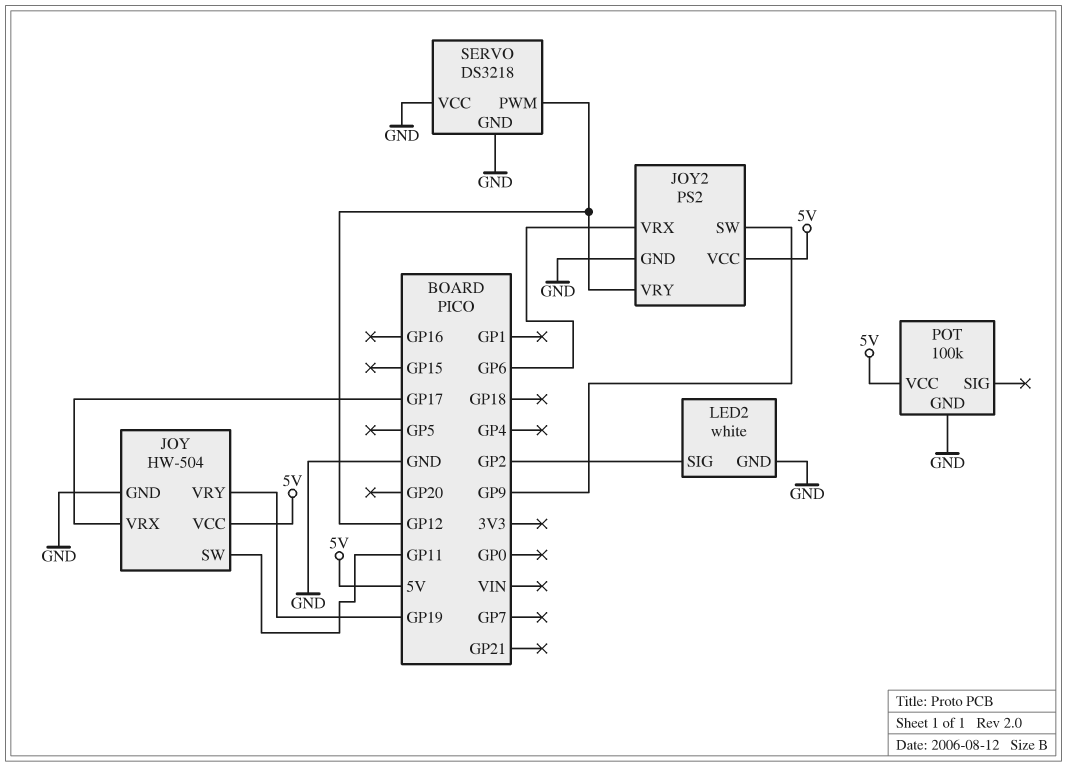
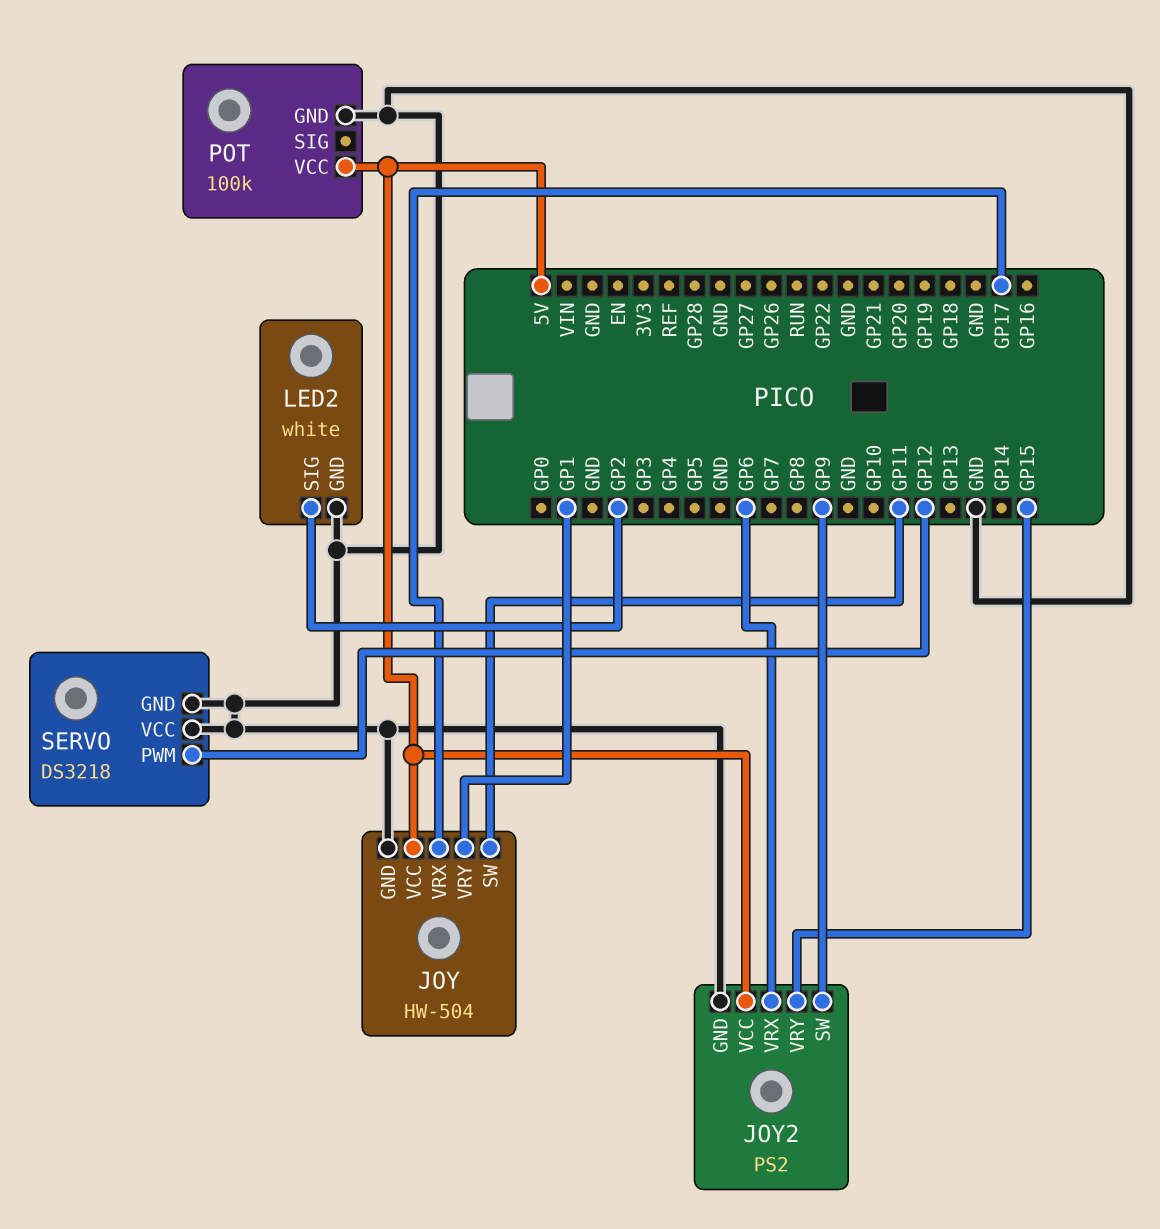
JOY pin VRY: GP19 -> GP1
JOY2 pin VRY: GP12 -> GP15

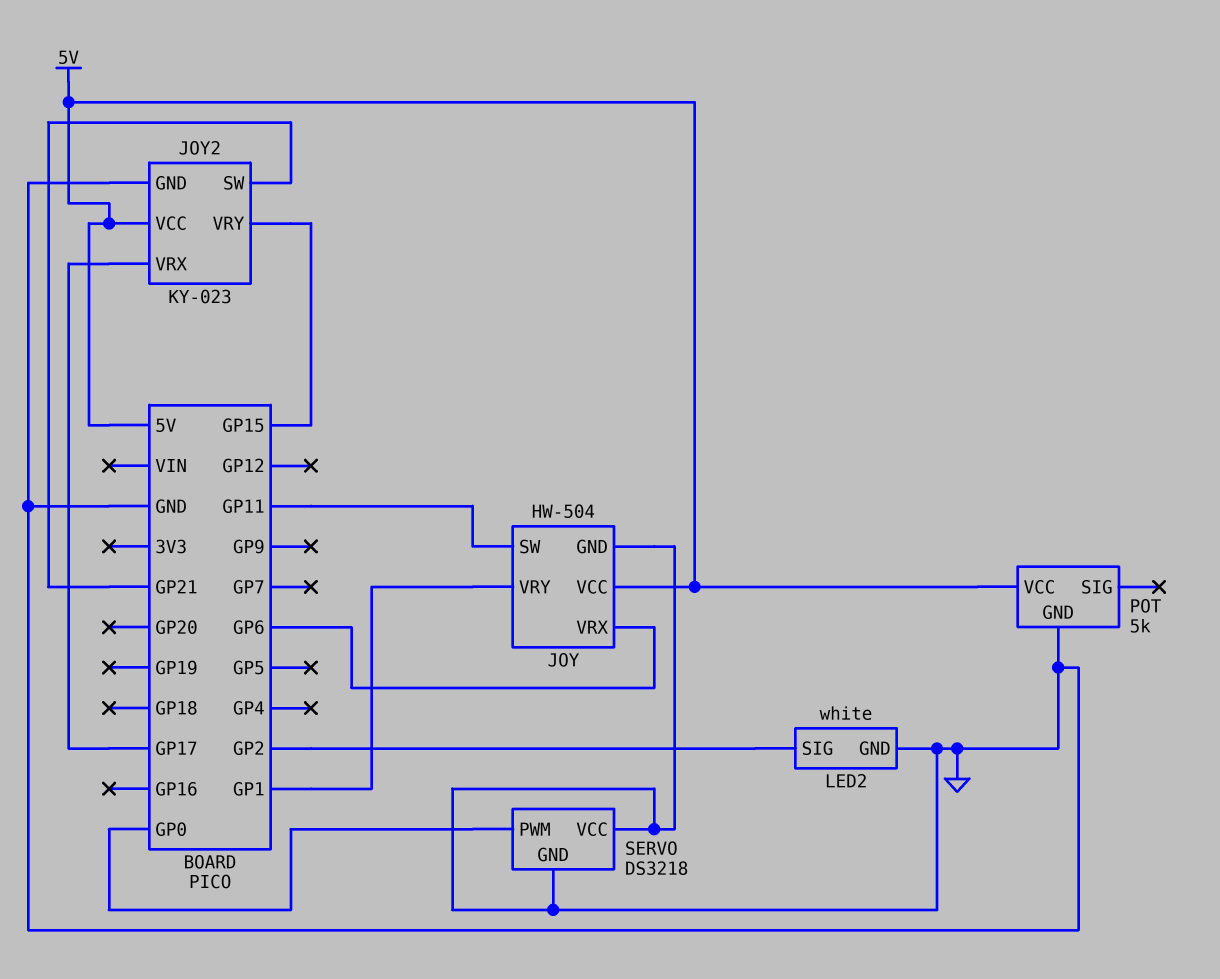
JOY pin VRX: GP17 -> GP6
JOY2: PS2 -> KY-023
JOY2 pin SW: GP9 -> GP21
JOY2 pin VRX: GP6 -> GP17
POT: 100k -> 5k
SERVO pin PWM: GP12 -> GP0

